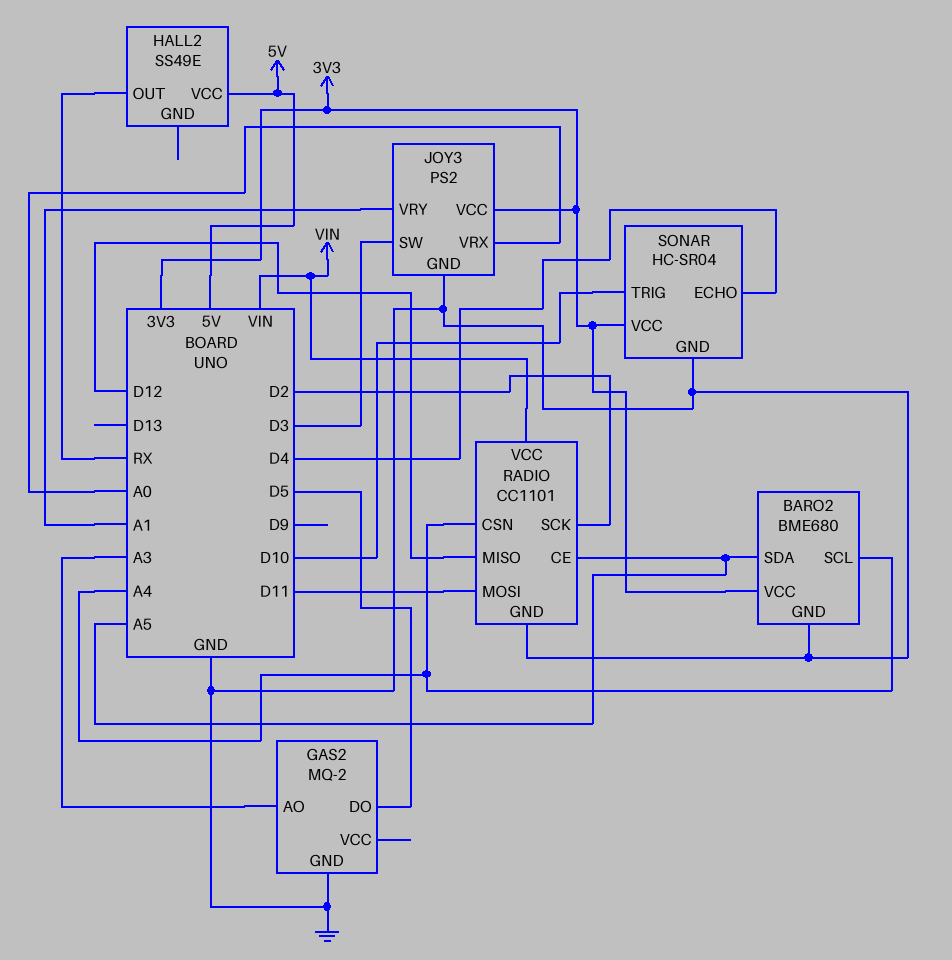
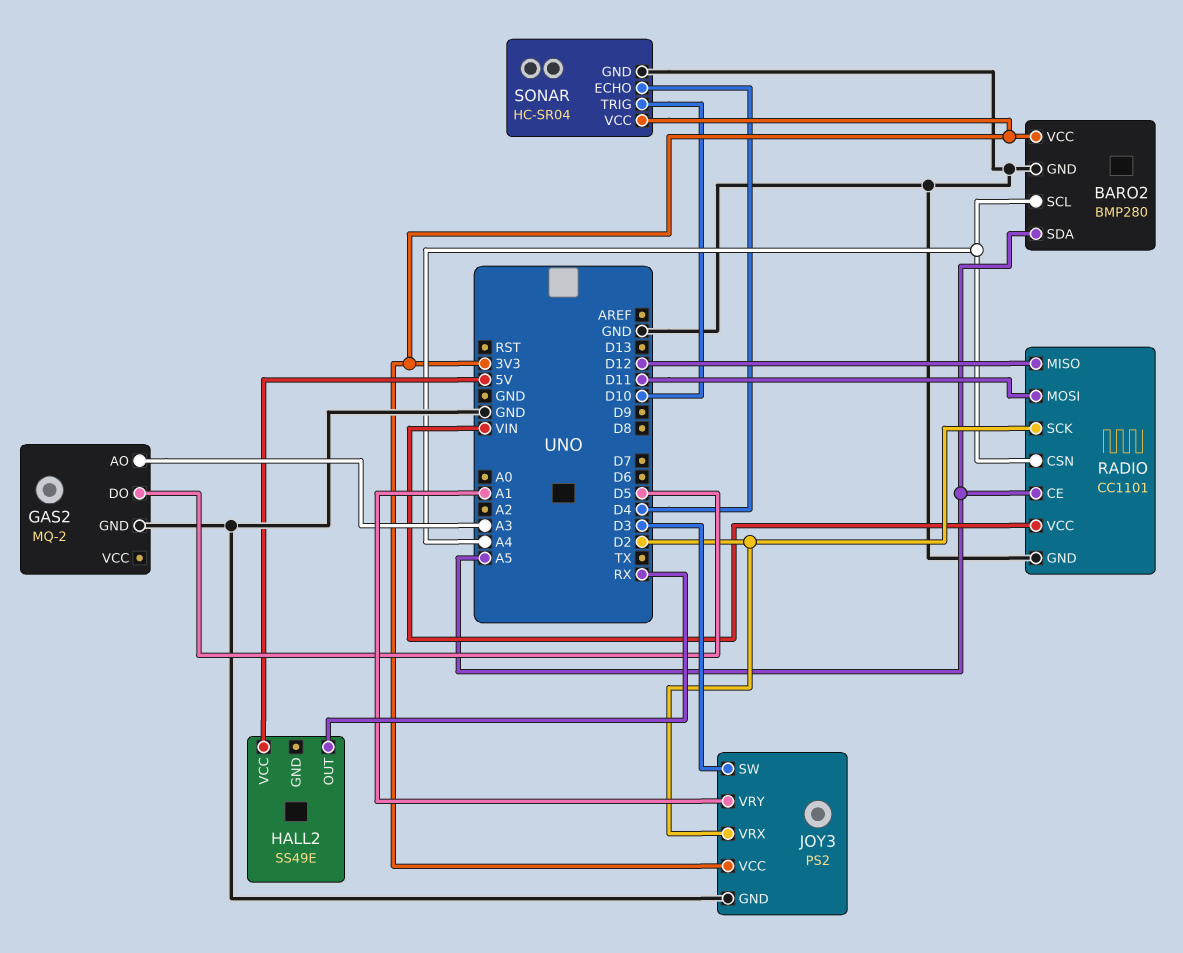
BARO2: BME680 -> BMP280
JOY3 pin VRX: A0 -> D2

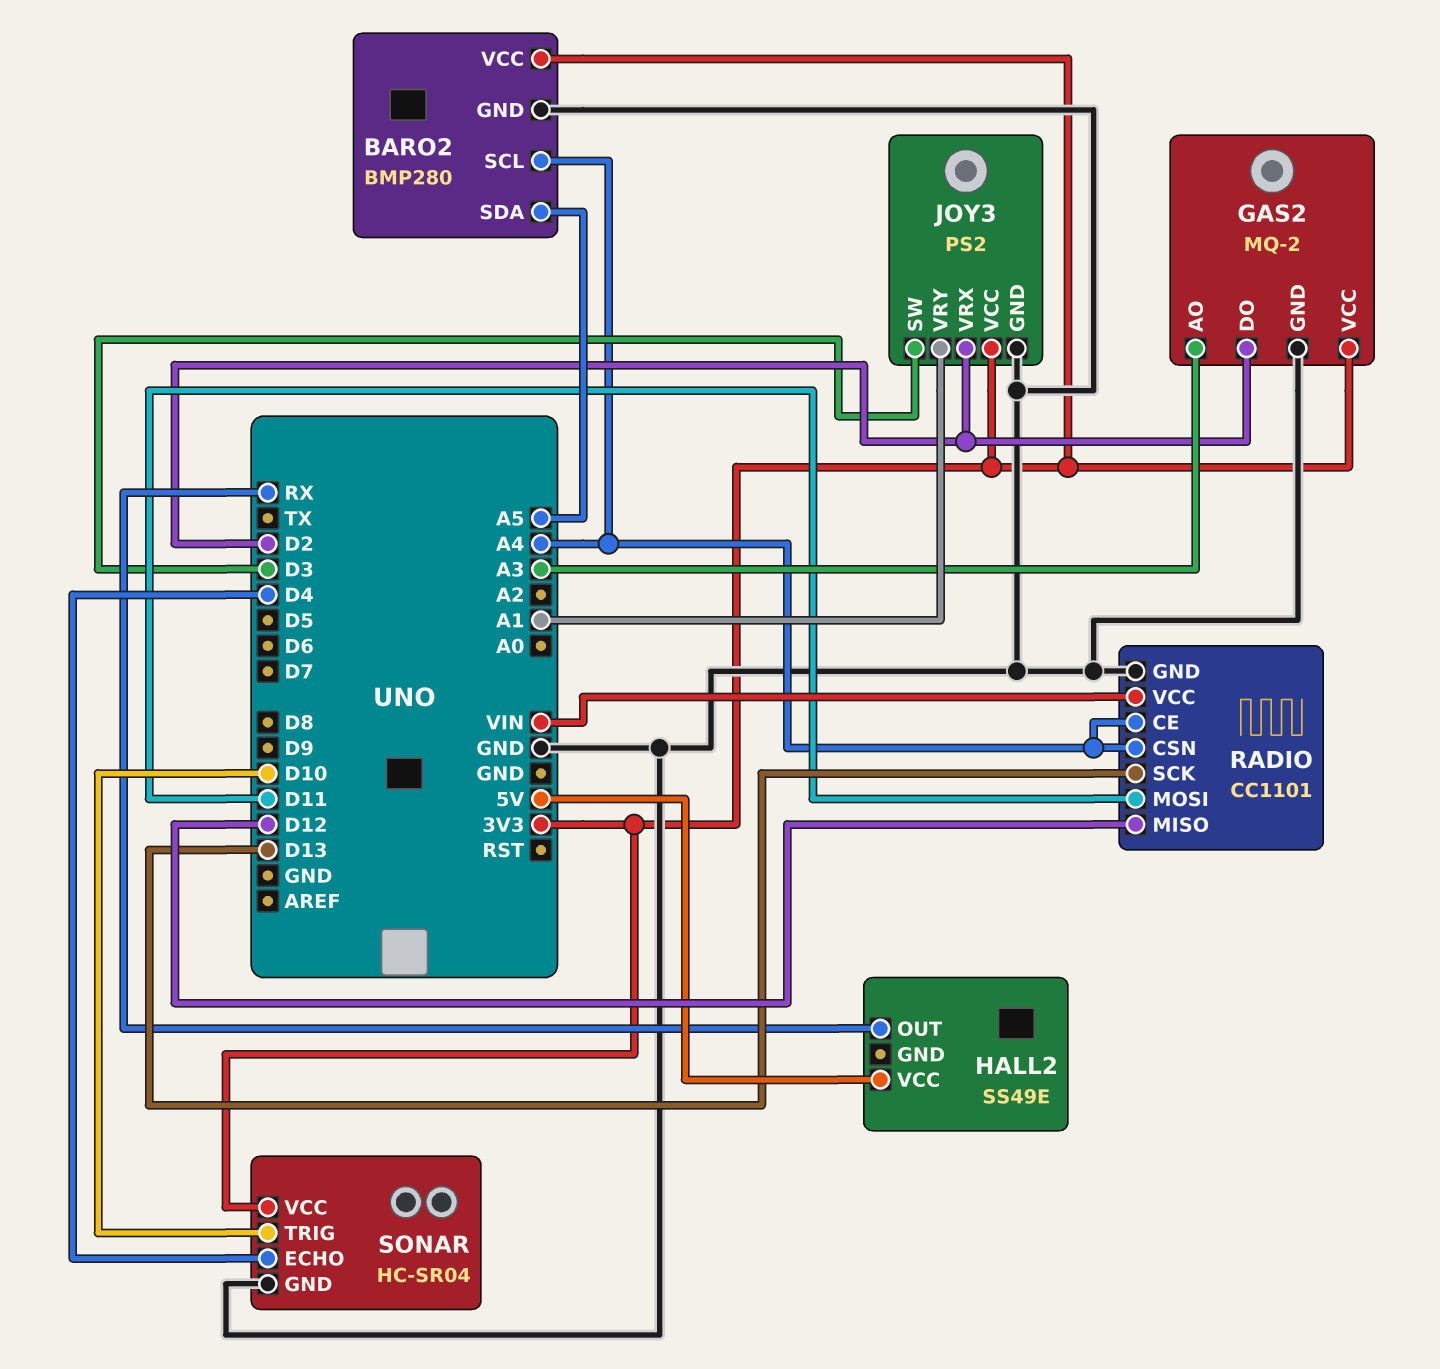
GAS2 pin DO: D5 -> D2
GAS2 pin VCC: none -> 3V3
RADIO pin CE: A5 -> A4
RADIO pin SCK: D2 -> D13

